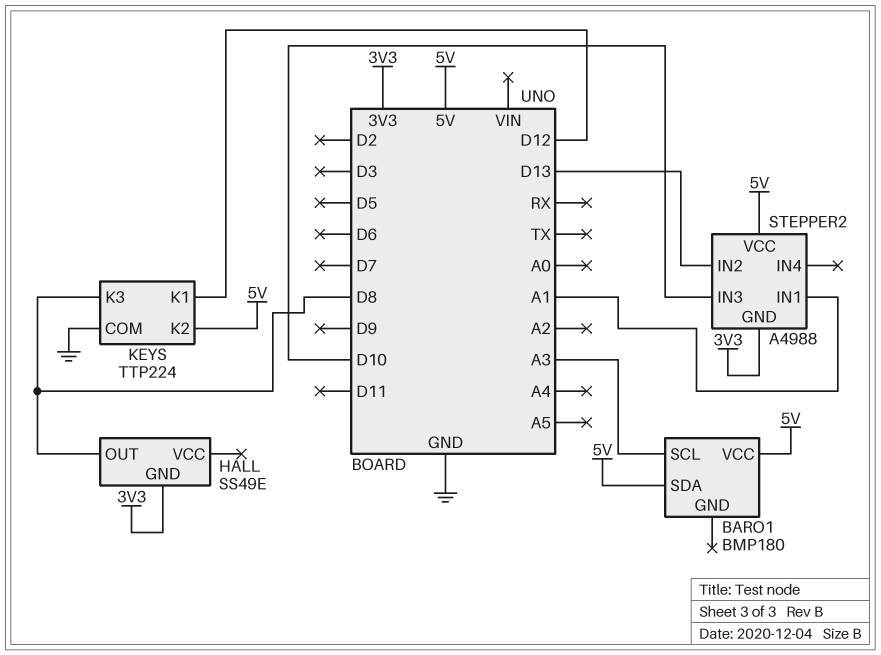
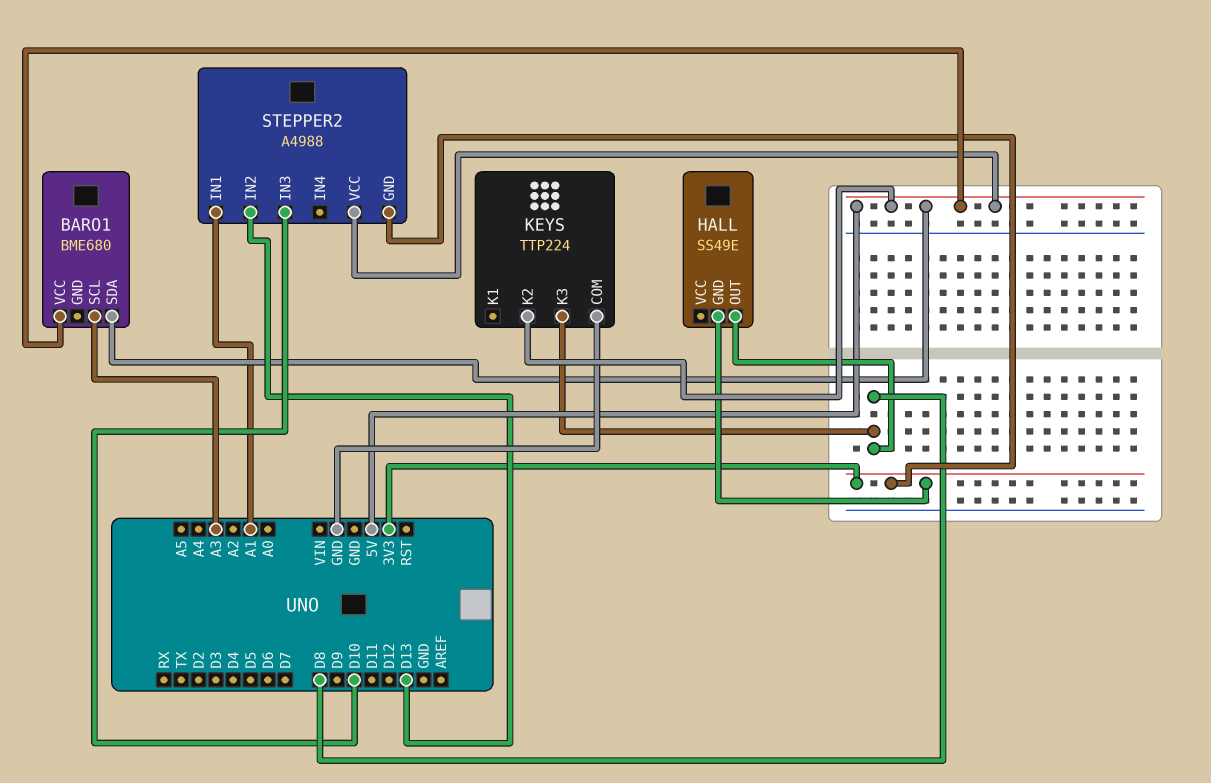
BARO1: BMP180 -> BME680
KEYS pin K1: D12 -> none

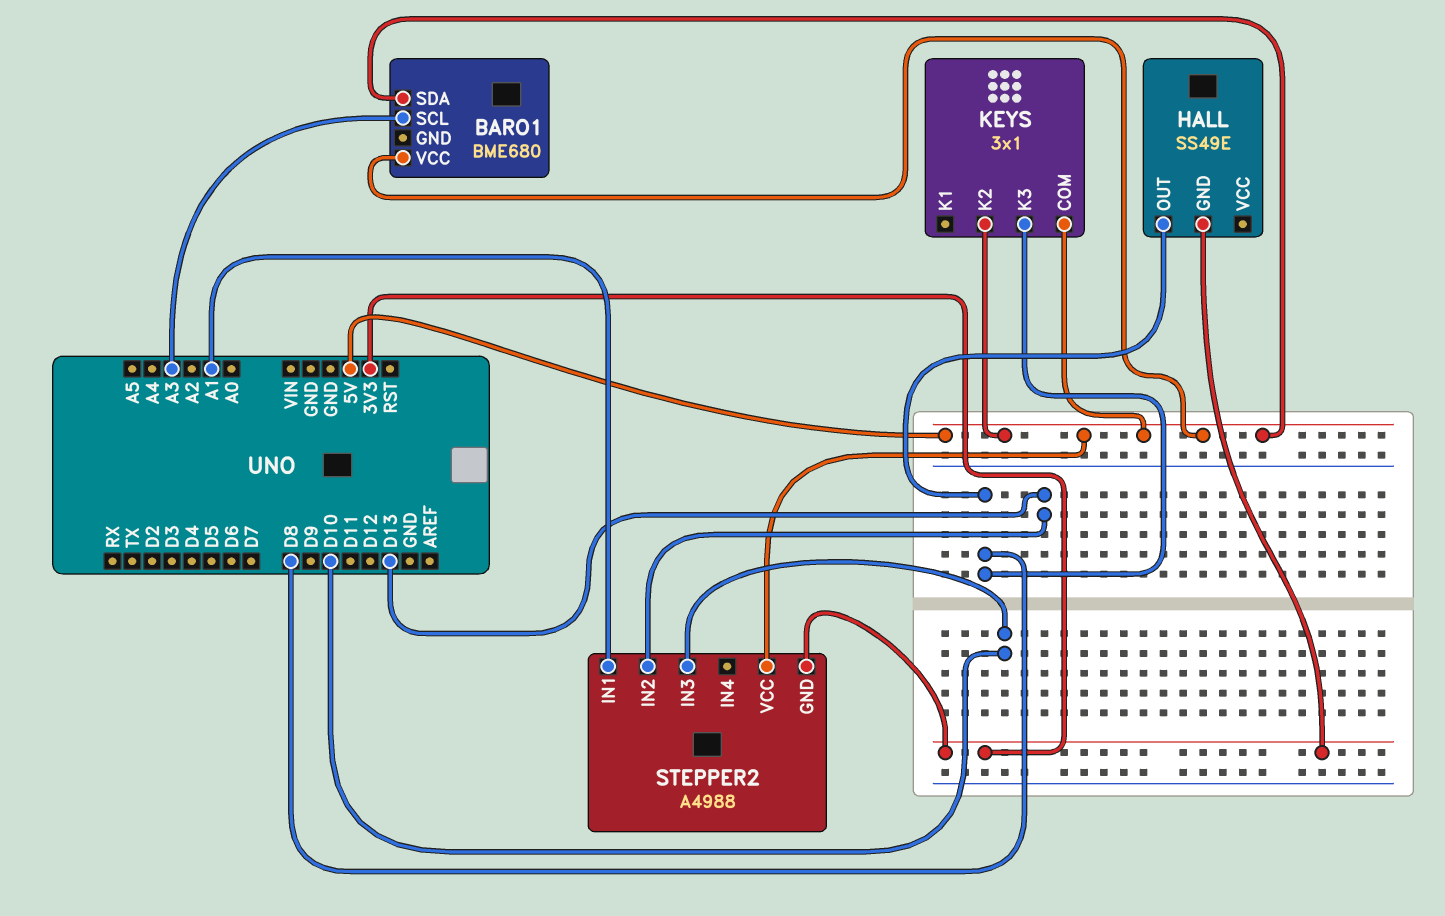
KEYS: TTP224 -> 3x1
KEYS pin COM: GND -> 5V

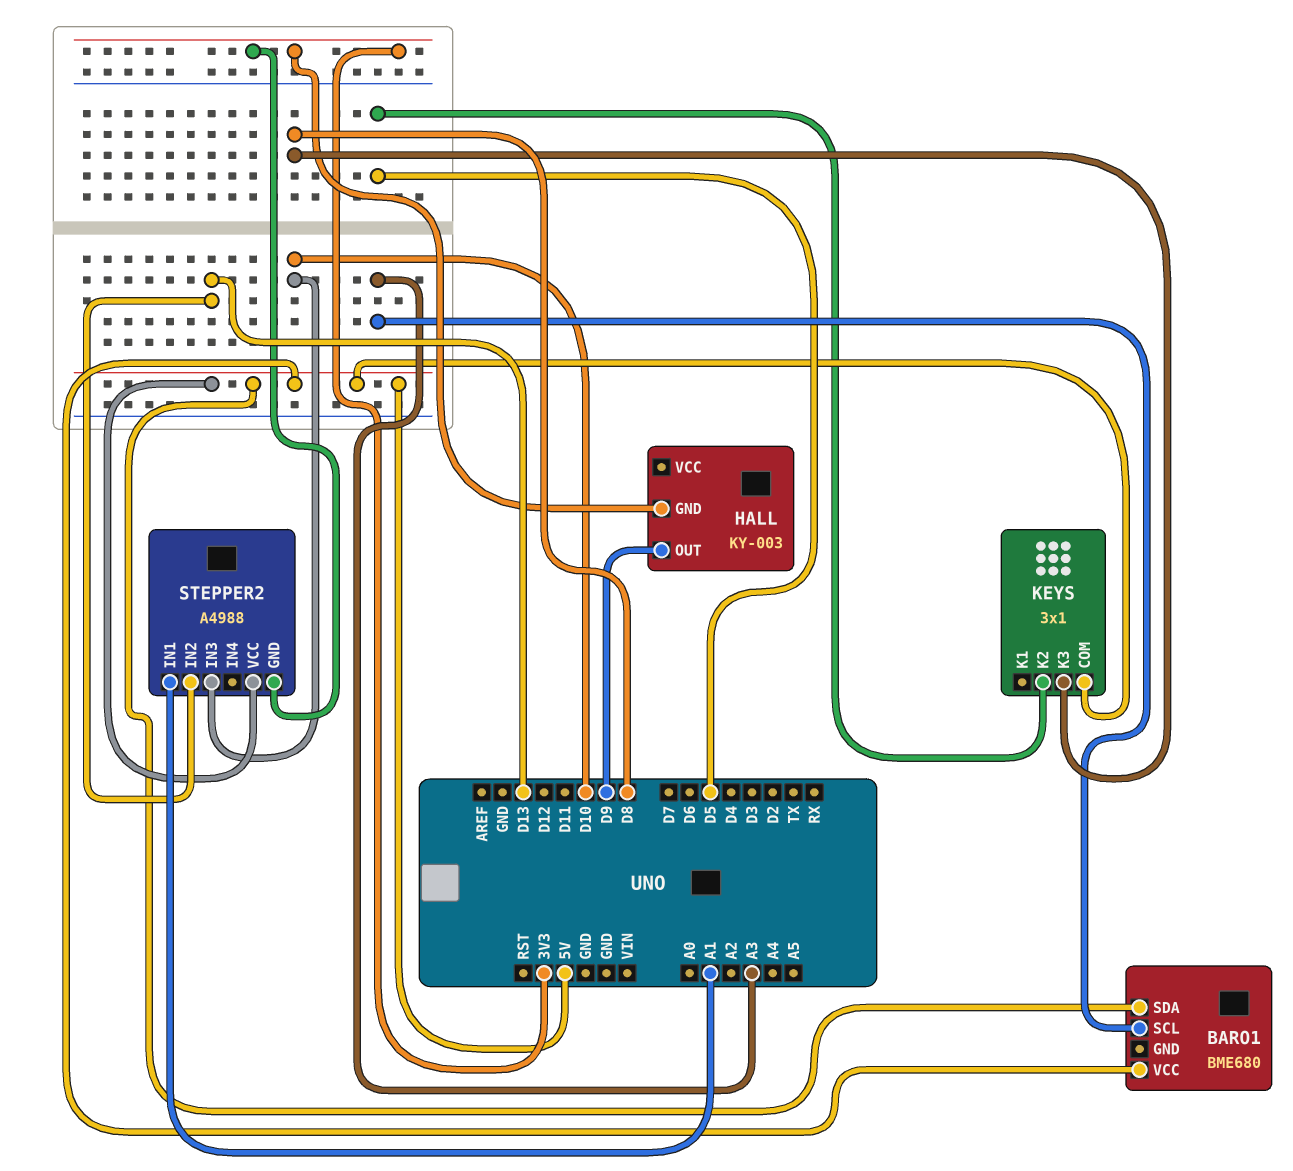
HALL: SS49E -> KY-003
HALL pin OUT: D8 -> D9
KEYS pin K2: 5V -> D5

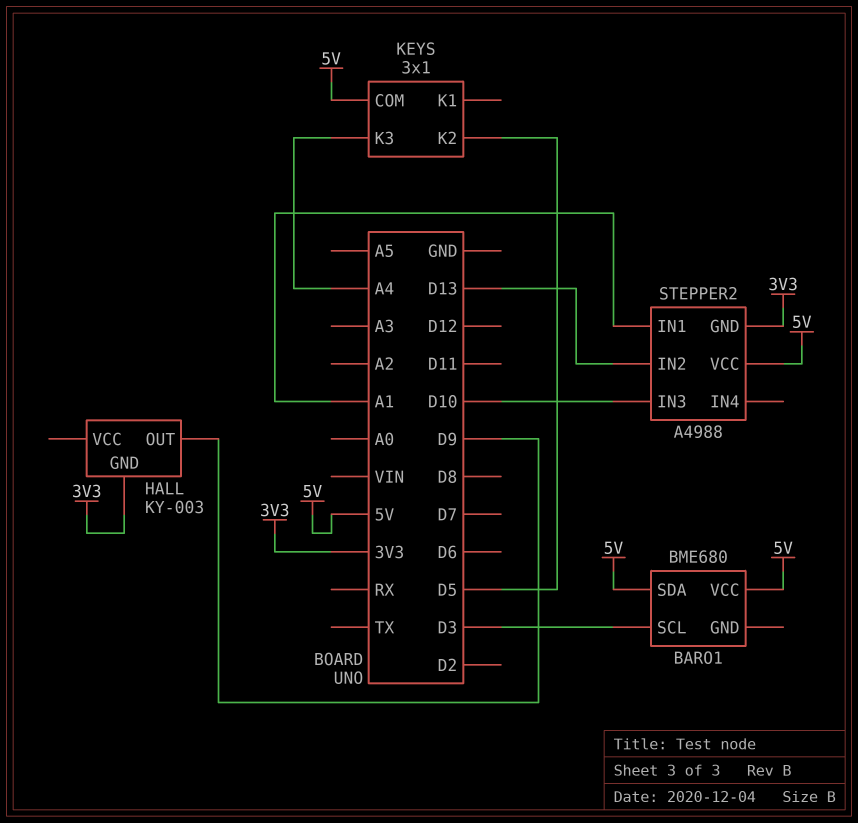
BARO1 pin SCL: A3 -> D3
KEYS pin K3: D8 -> A4

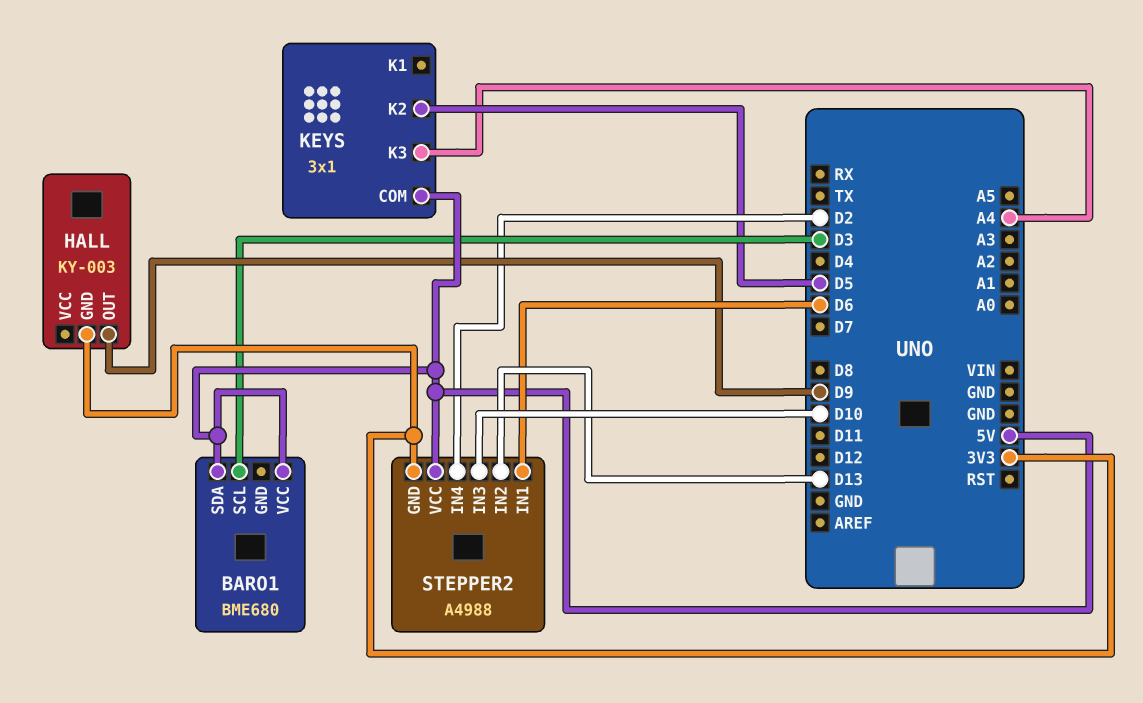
STEPPER2 pin IN1: A1 -> D6
STEPPER2 pin IN4: none -> D2

